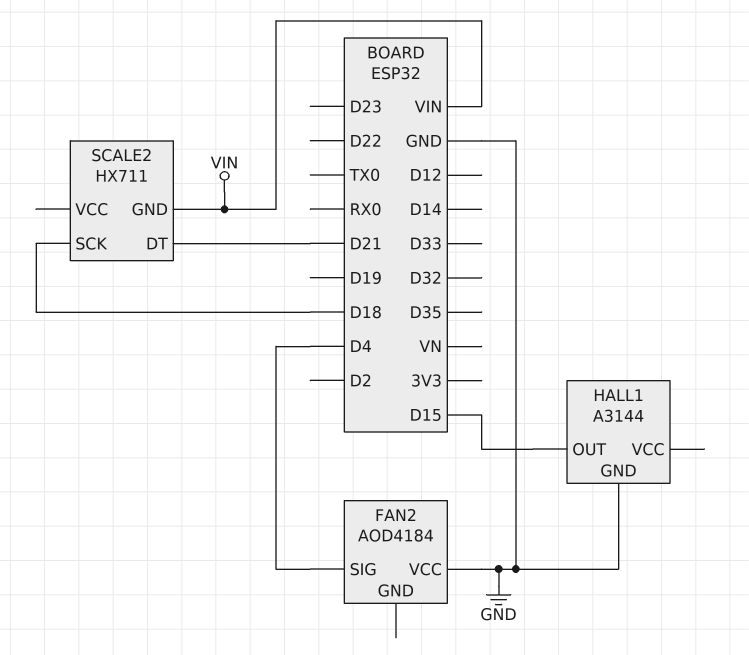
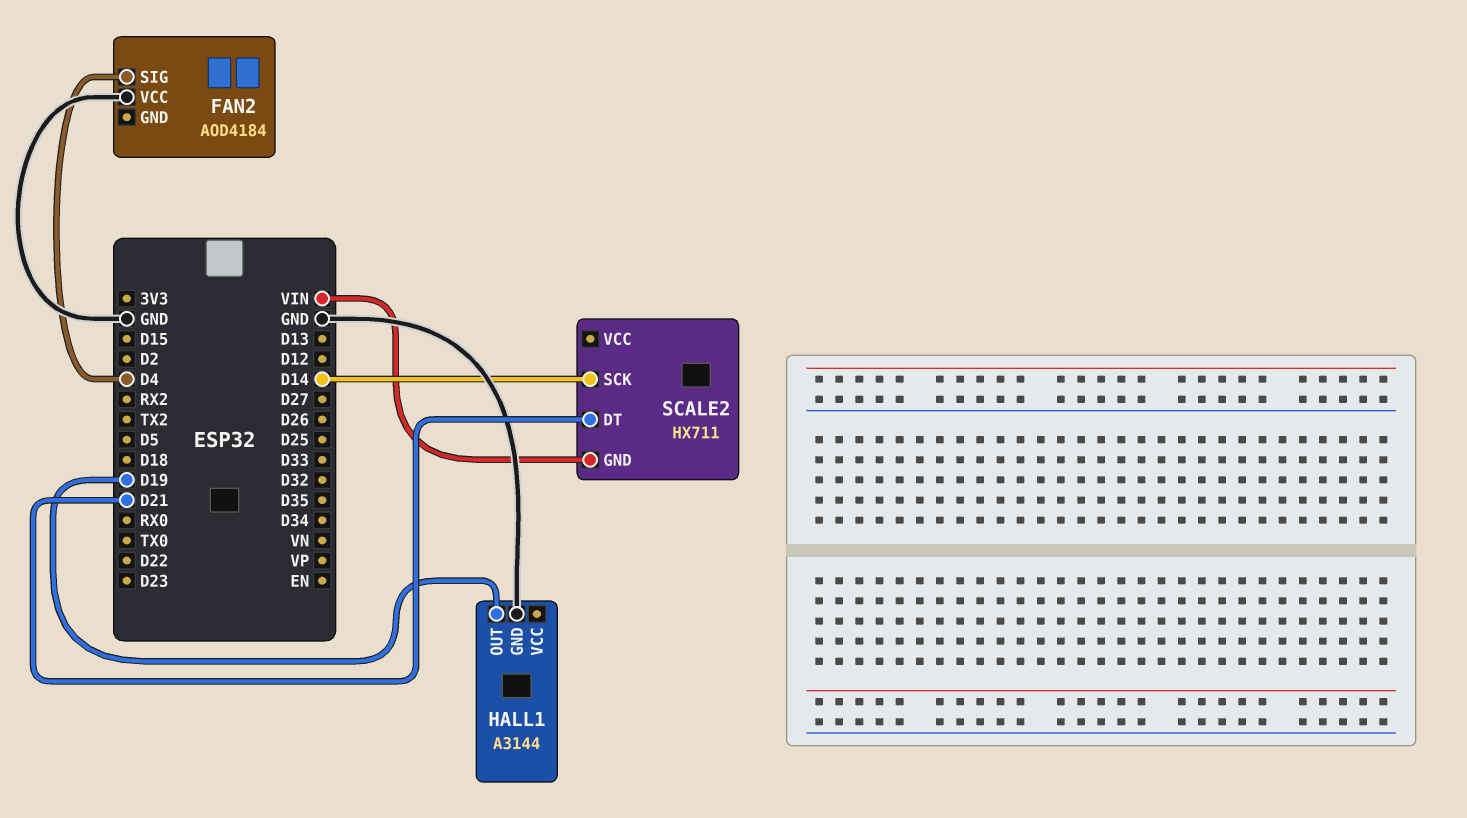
HALL1 pin OUT: D15 -> D19
SCALE2 pin SCK: D18 -> D14

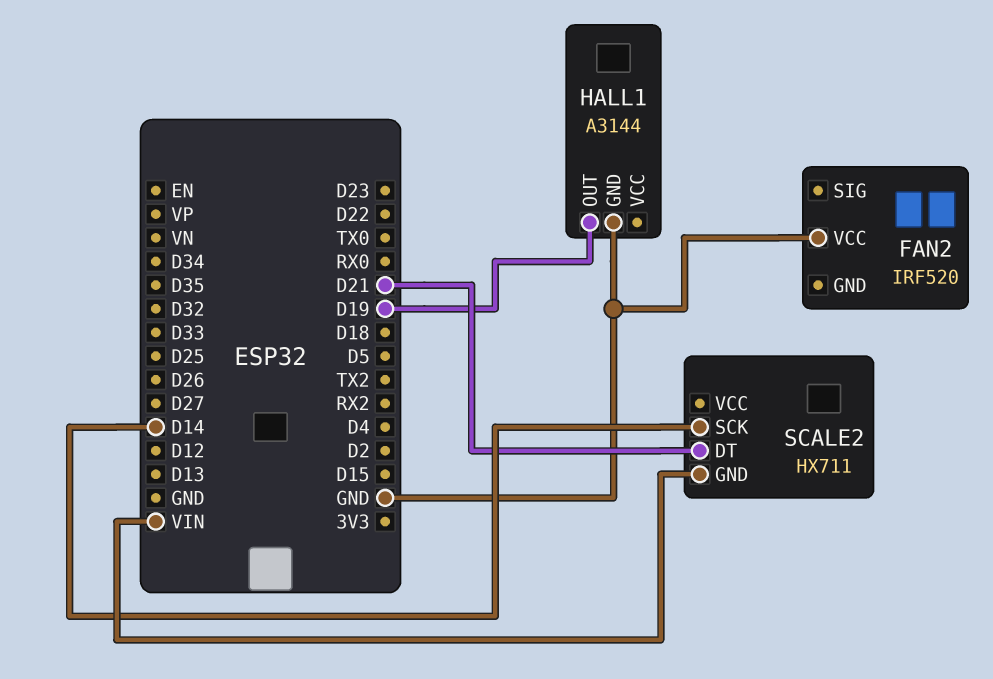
FAN2: AOD4184 -> IRF520
FAN2 pin SIG: D4 -> none

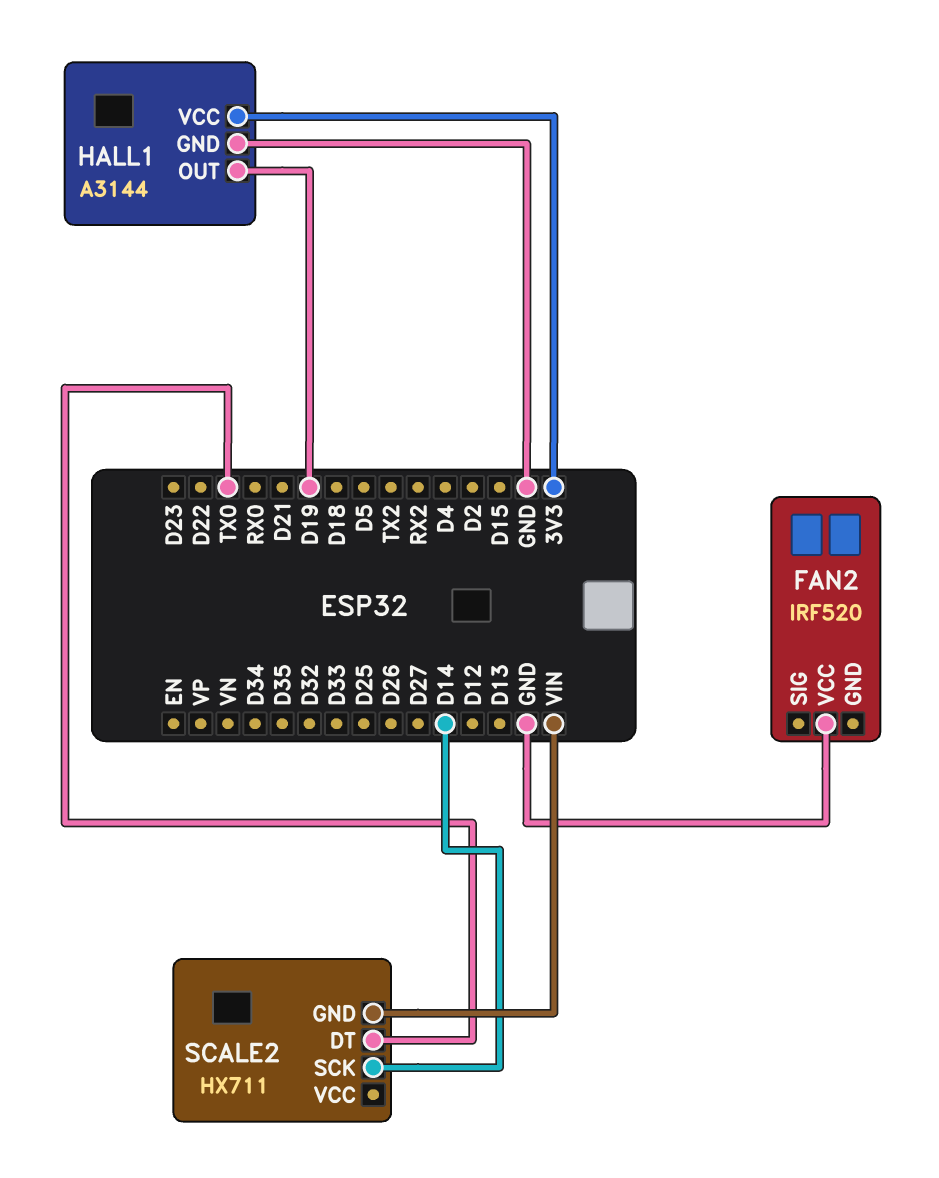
HALL1 pin VCC: none -> 3V3
SCALE2 pin DT: D21 -> TX0

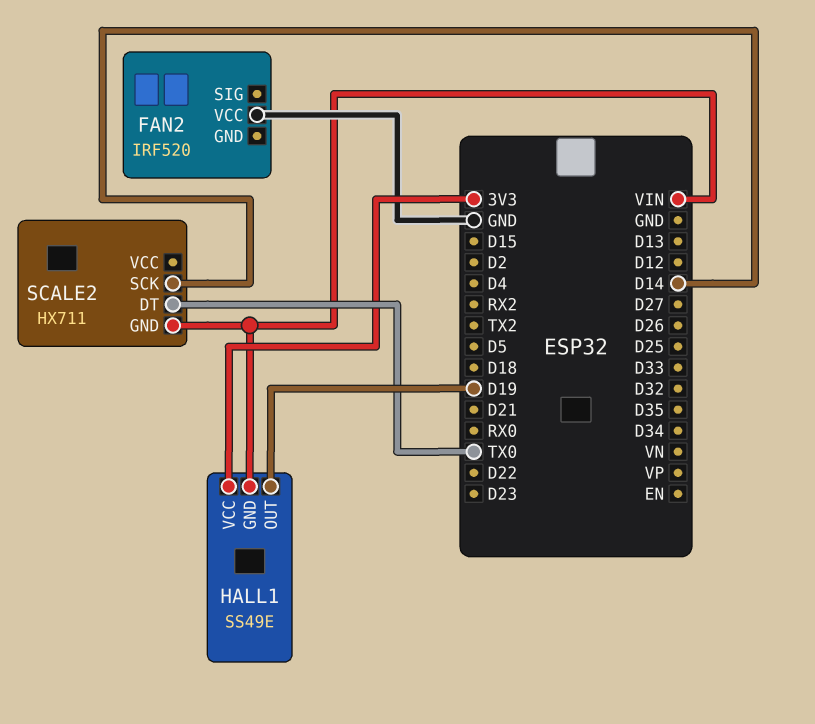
HALL1: A3144 -> SS49E
HALL1 pin GND: GND -> VIN

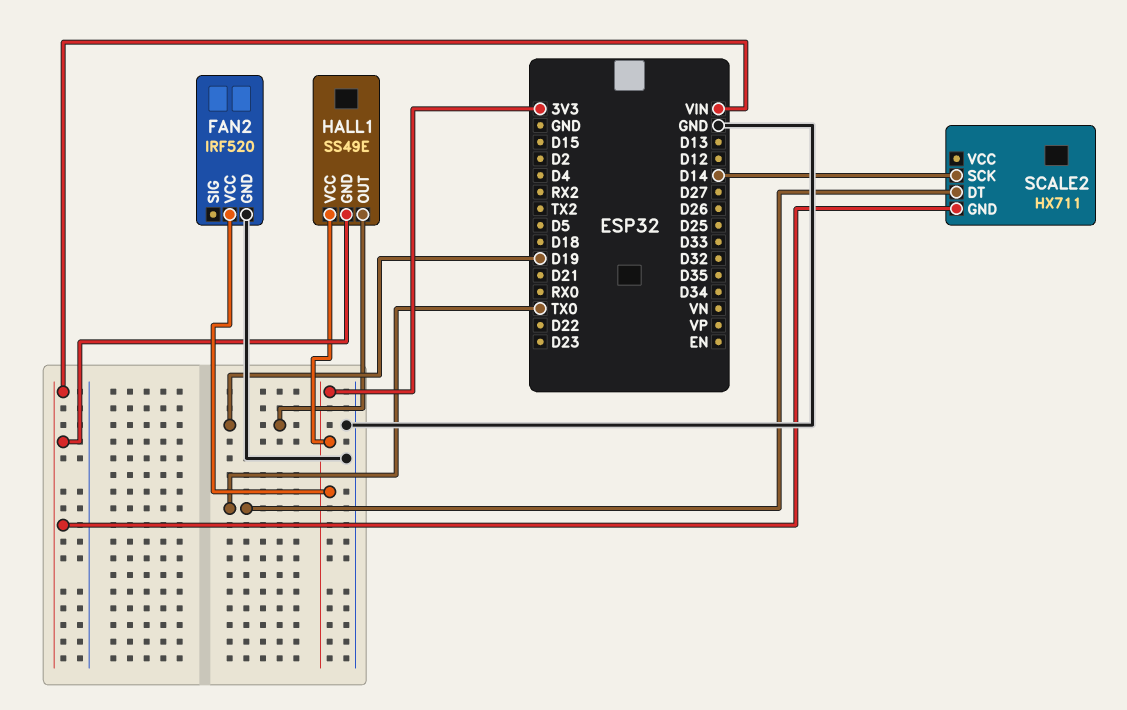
FAN2 pin GND: none -> GND
FAN2 pin VCC: GND -> 3V3

